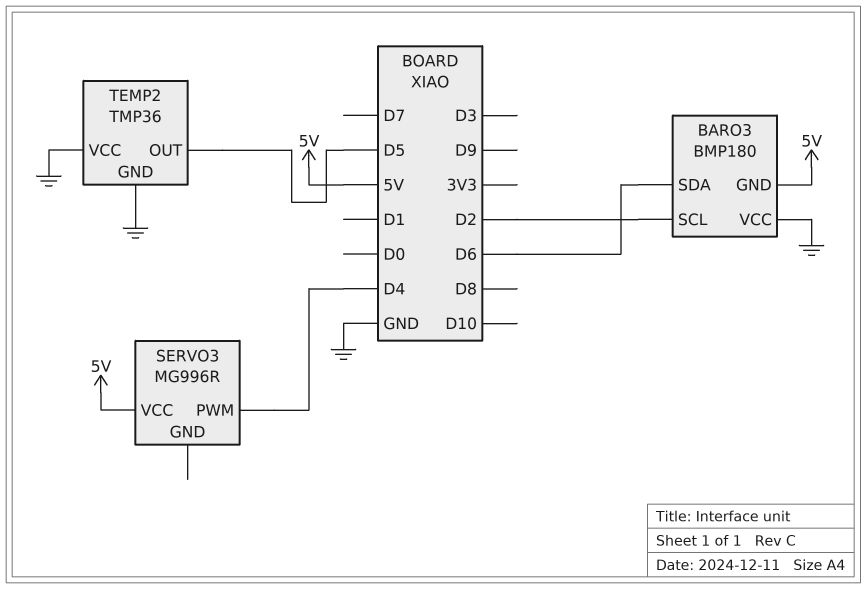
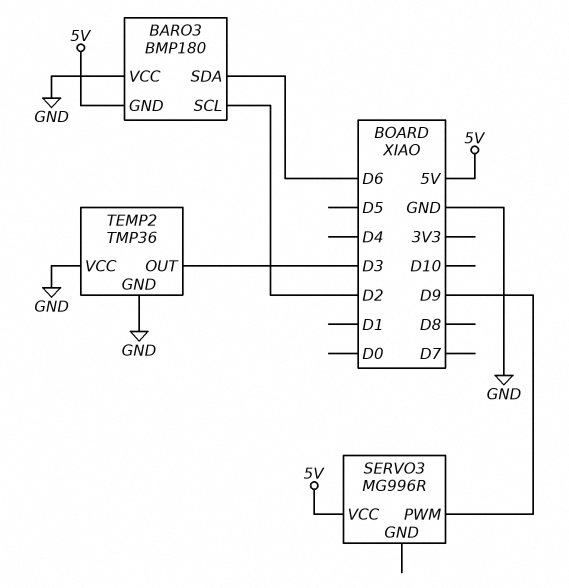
SERVO3 pin PWM: D4 -> D9
TEMP2 pin OUT: D5 -> D3

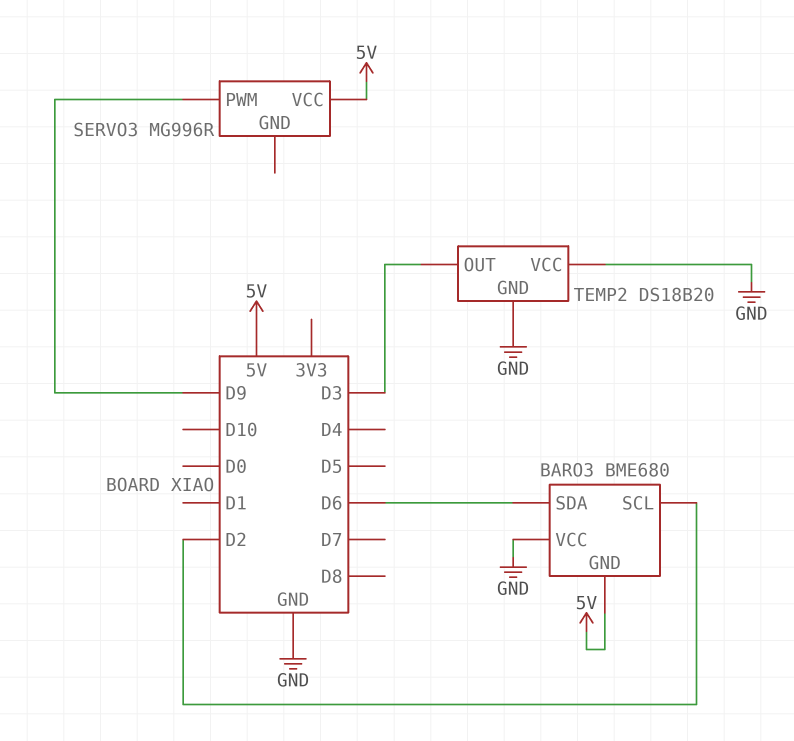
BARO3: BMP180 -> BME680
TEMP2: TMP36 -> DS18B20

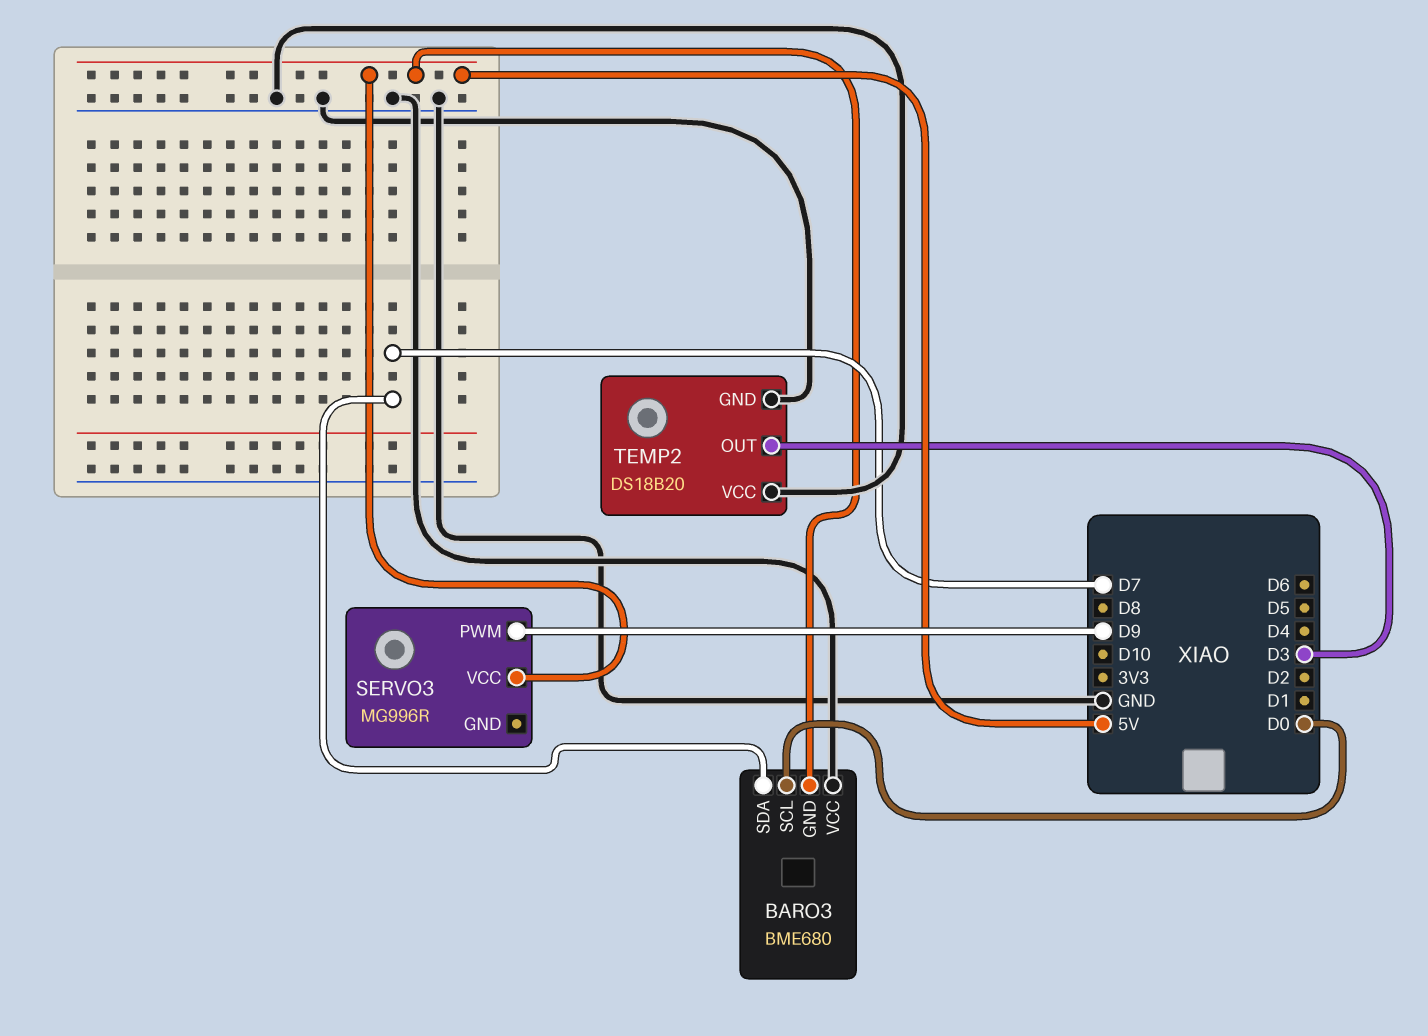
BARO3 pin SCL: D2 -> D0
BARO3 pin SDA: D6 -> D7

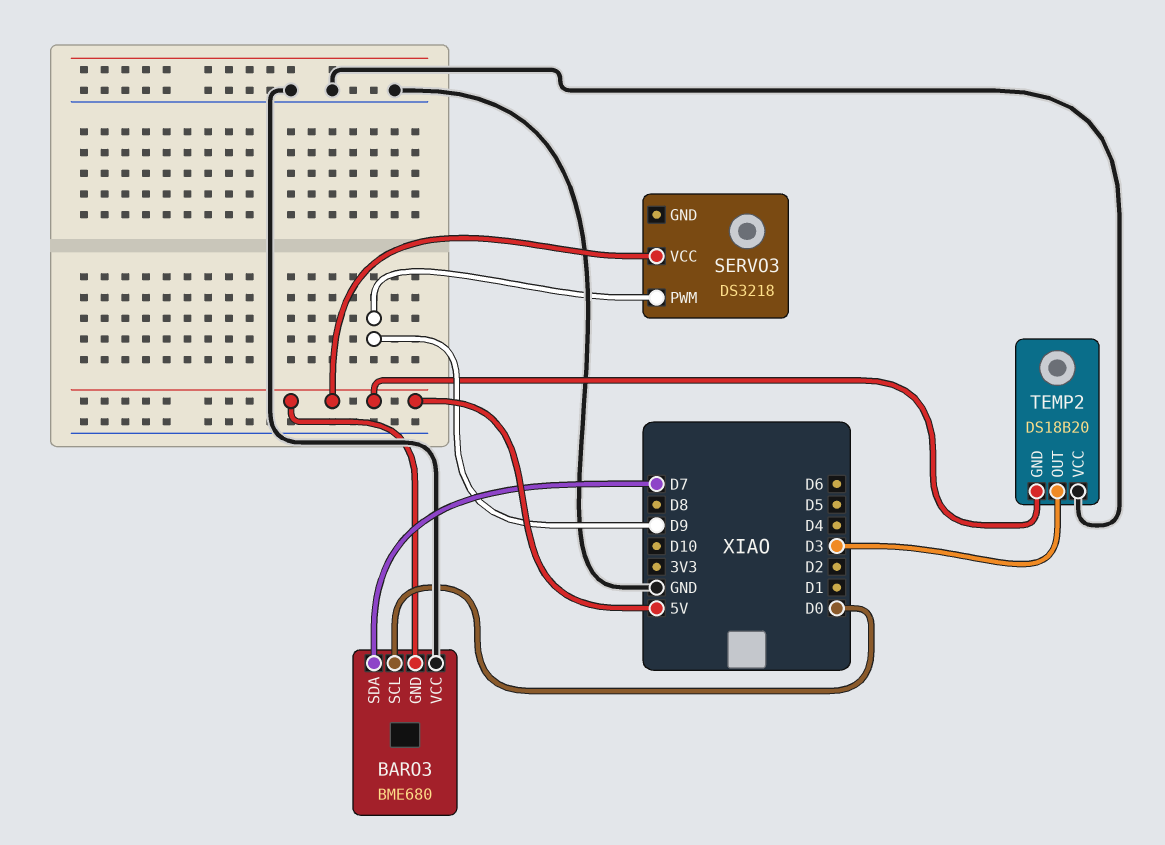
SERVO3: MG996R -> DS3218
TEMP2 pin GND: GND -> 5V

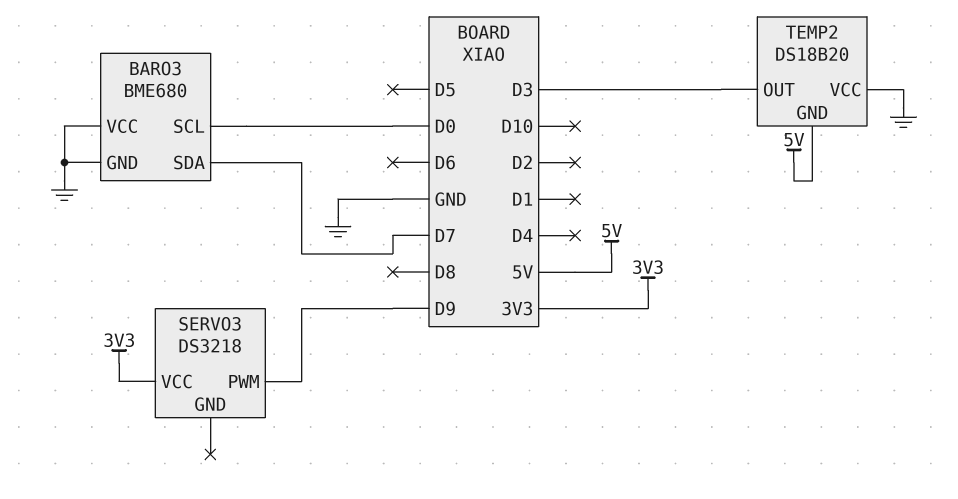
BARO3 pin GND: 5V -> GND
SERVO3 pin VCC: 5V -> 3V3

